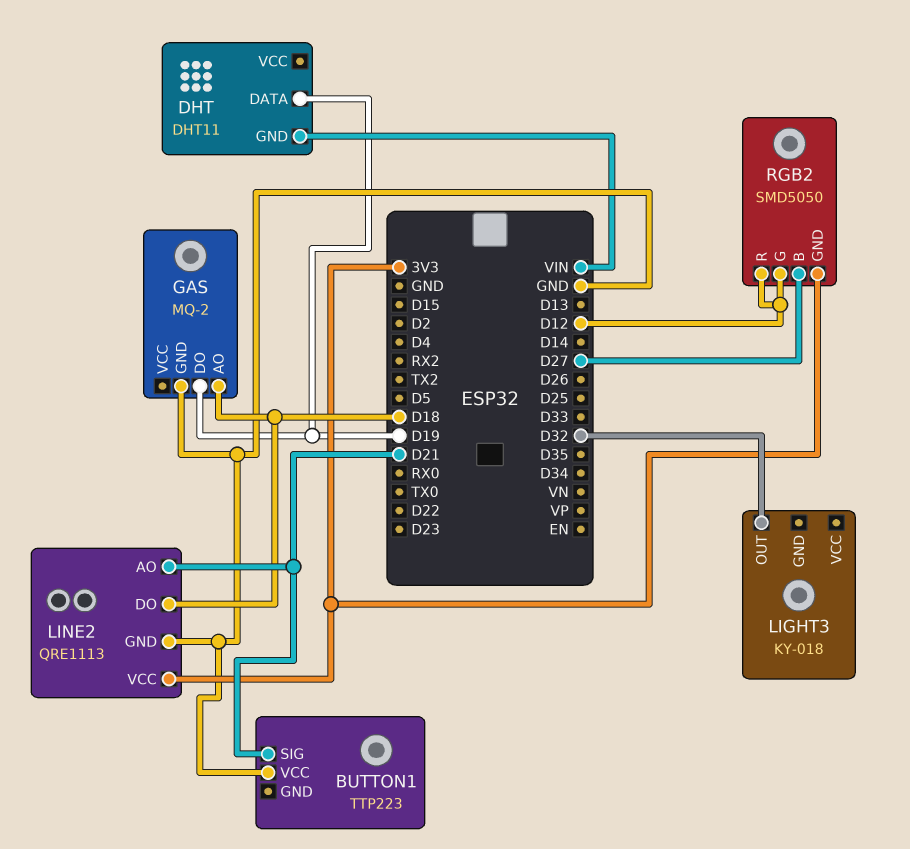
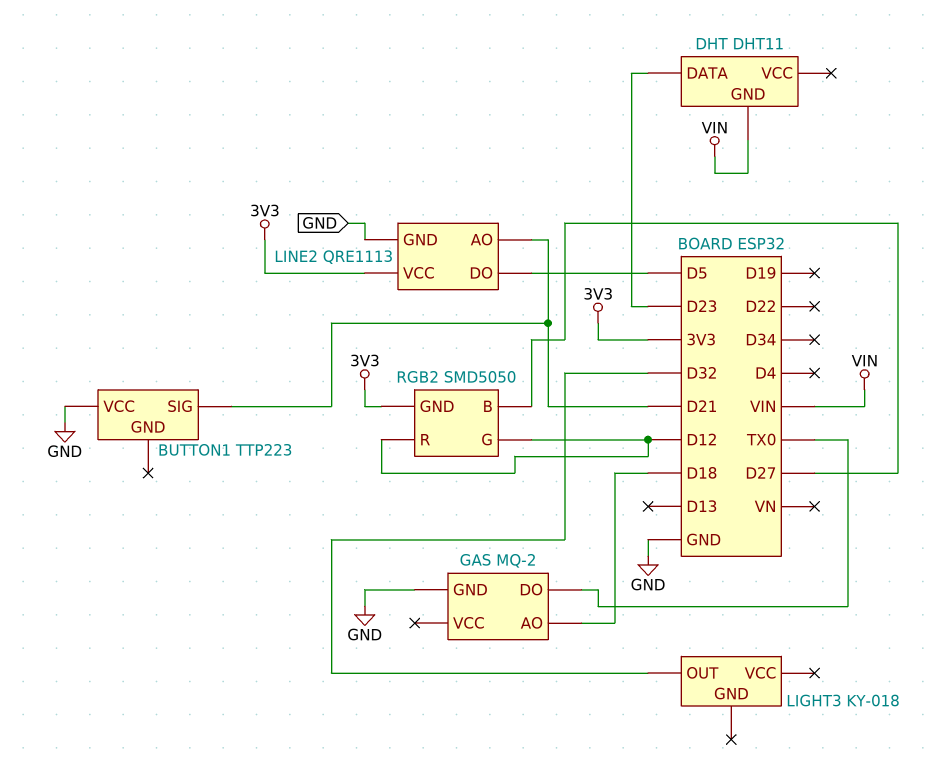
DHT pin DATA: D19 -> D23
GAS pin DO: D19 -> TX0
LINE2 pin DO: D18 -> D5

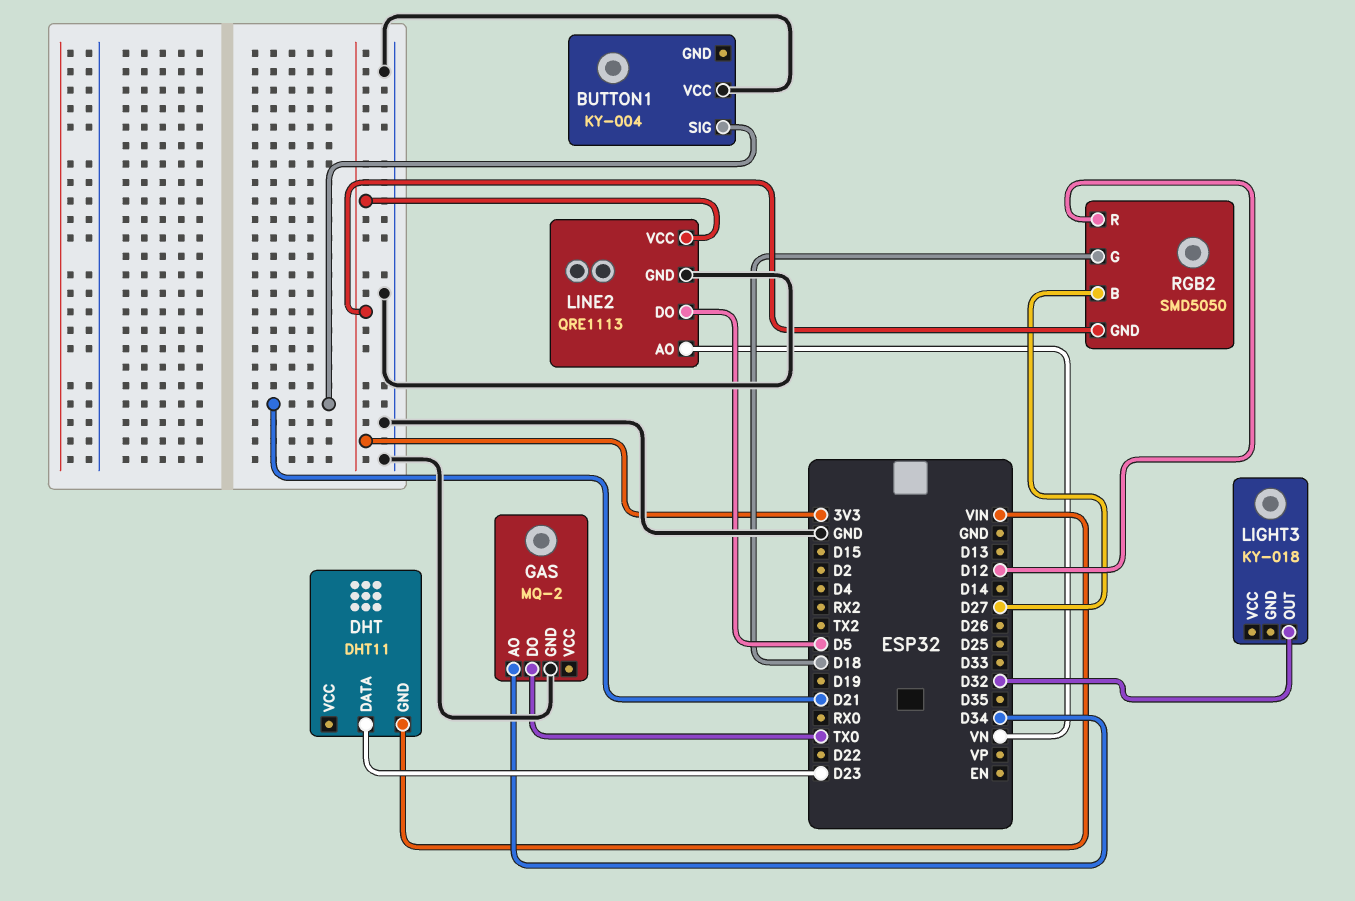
BUTTON1: TTP223 -> KY-004
GAS pin AO: D18 -> D34
LINE2 pin AO: D21 -> VN
RGB2 pin G: D12 -> D18

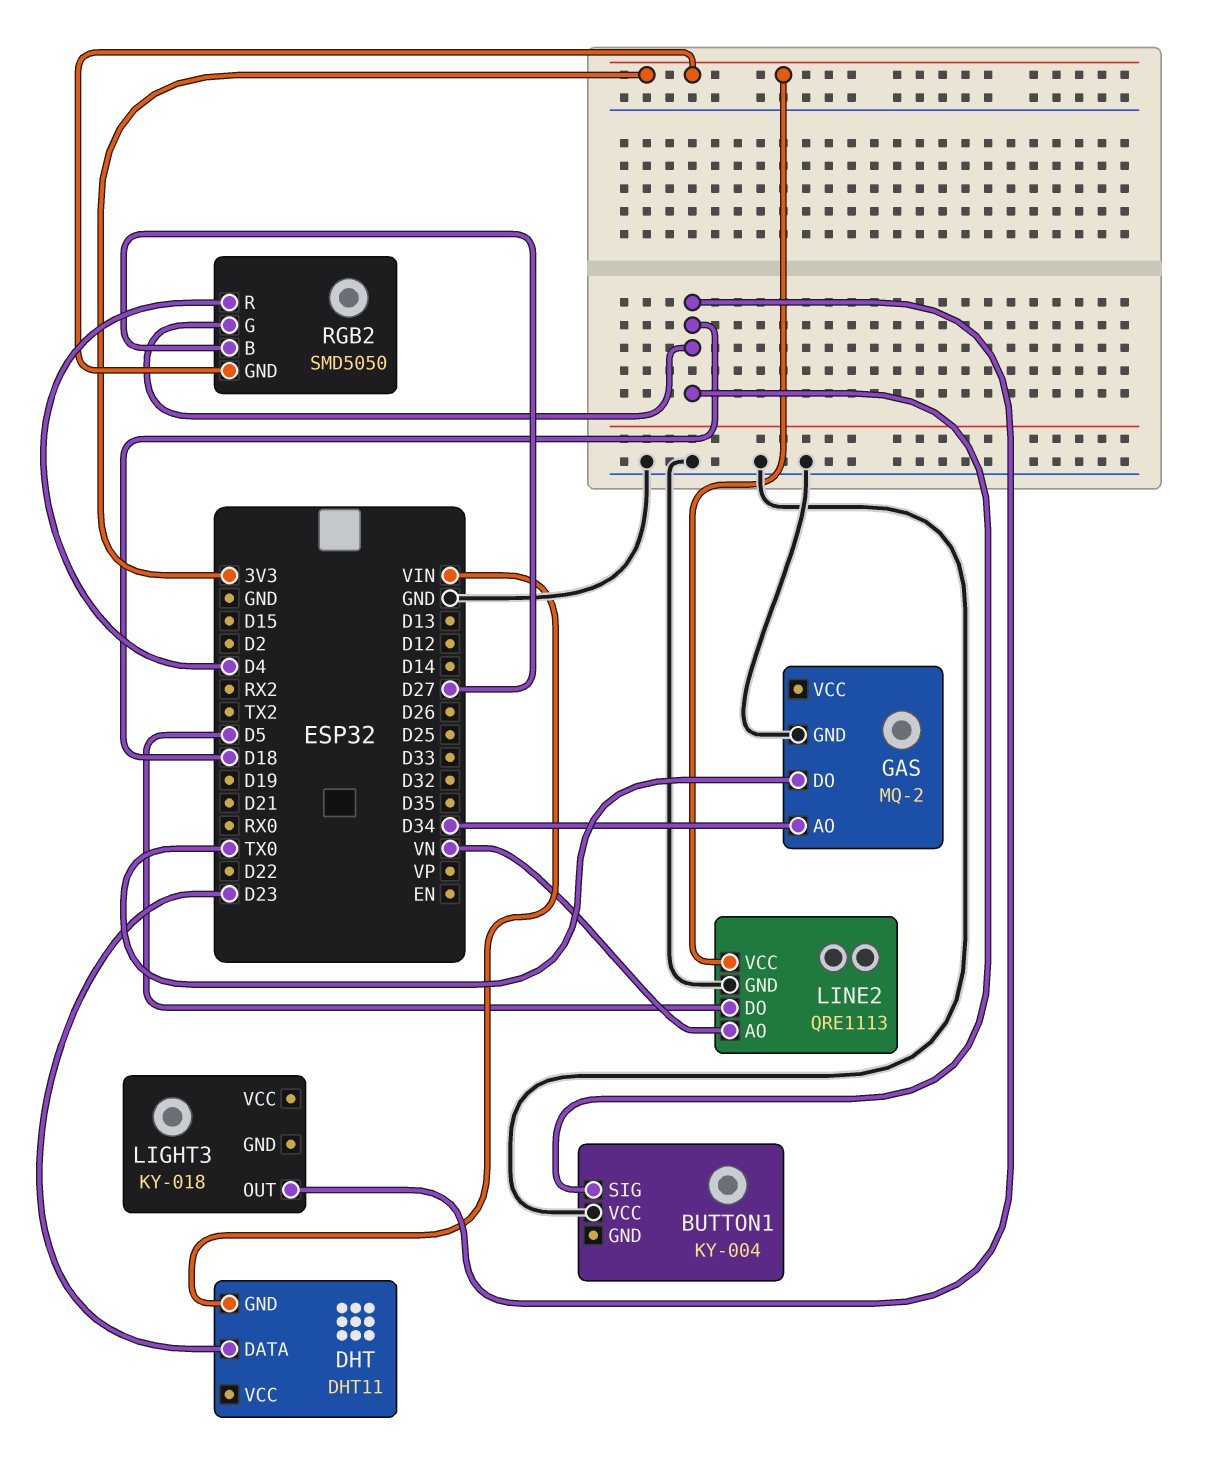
BUTTON1 pin SIG: D21 -> D18
LIGHT3 pin OUT: D32 -> D18
RGB2 pin R: D12 -> D4

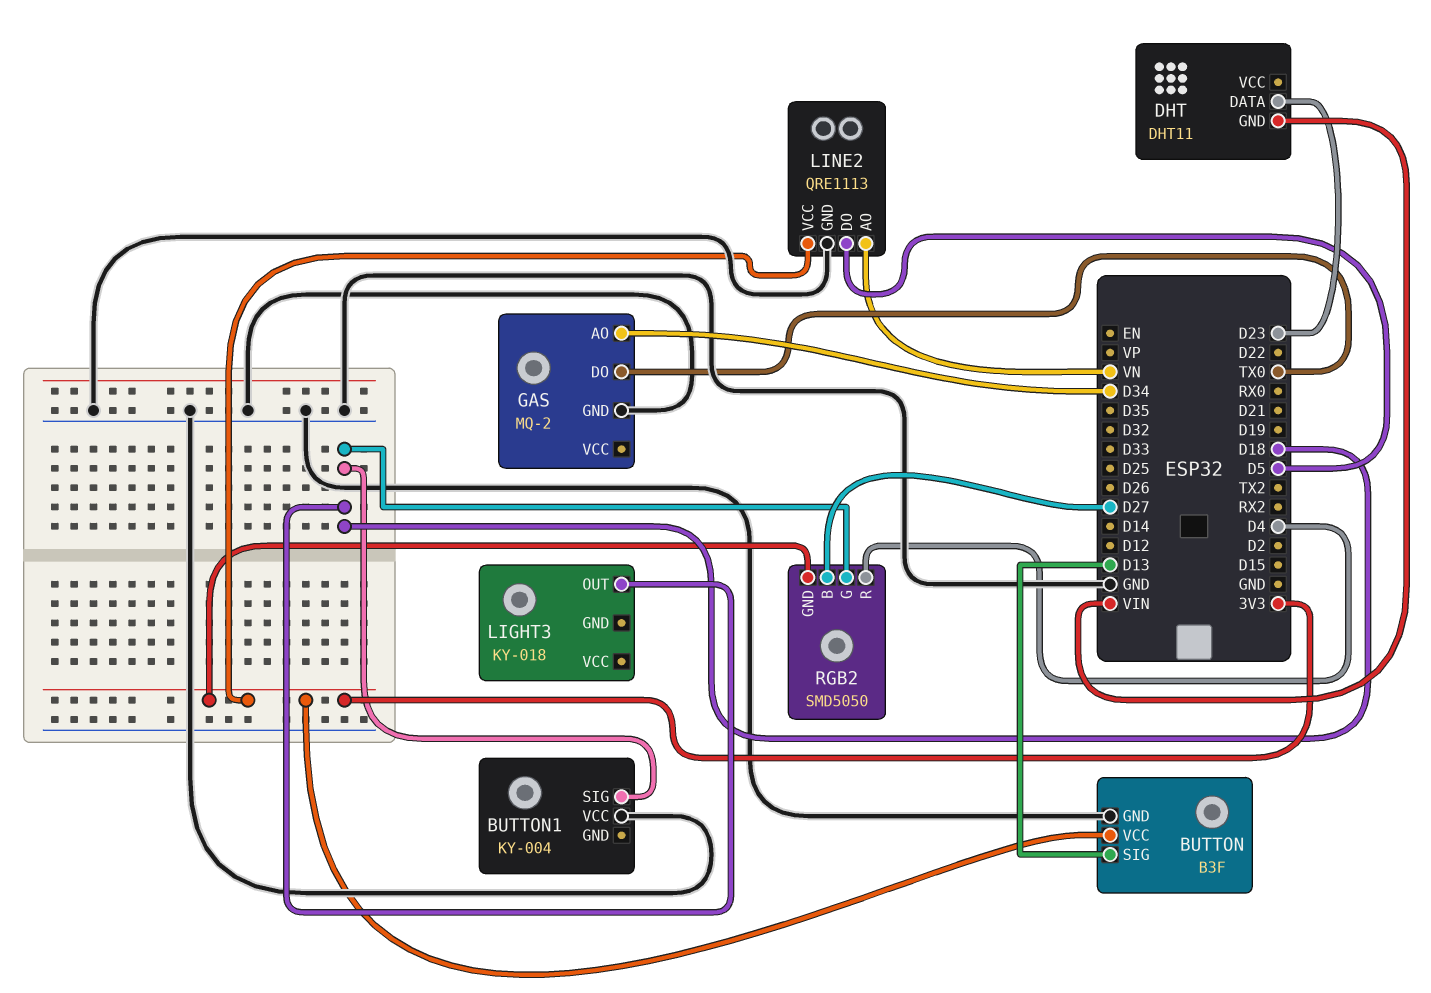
BUTTON: none -> B3F
BUTTON pin GND: none -> GND
BUTTON pin SIG: none -> D13
BUTTON pin VCC: none -> 3V3

